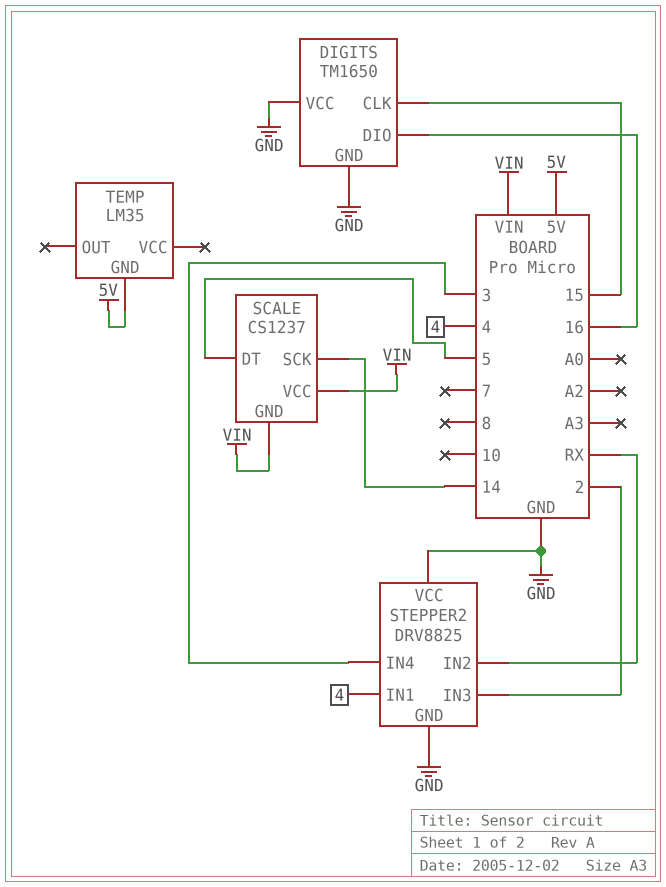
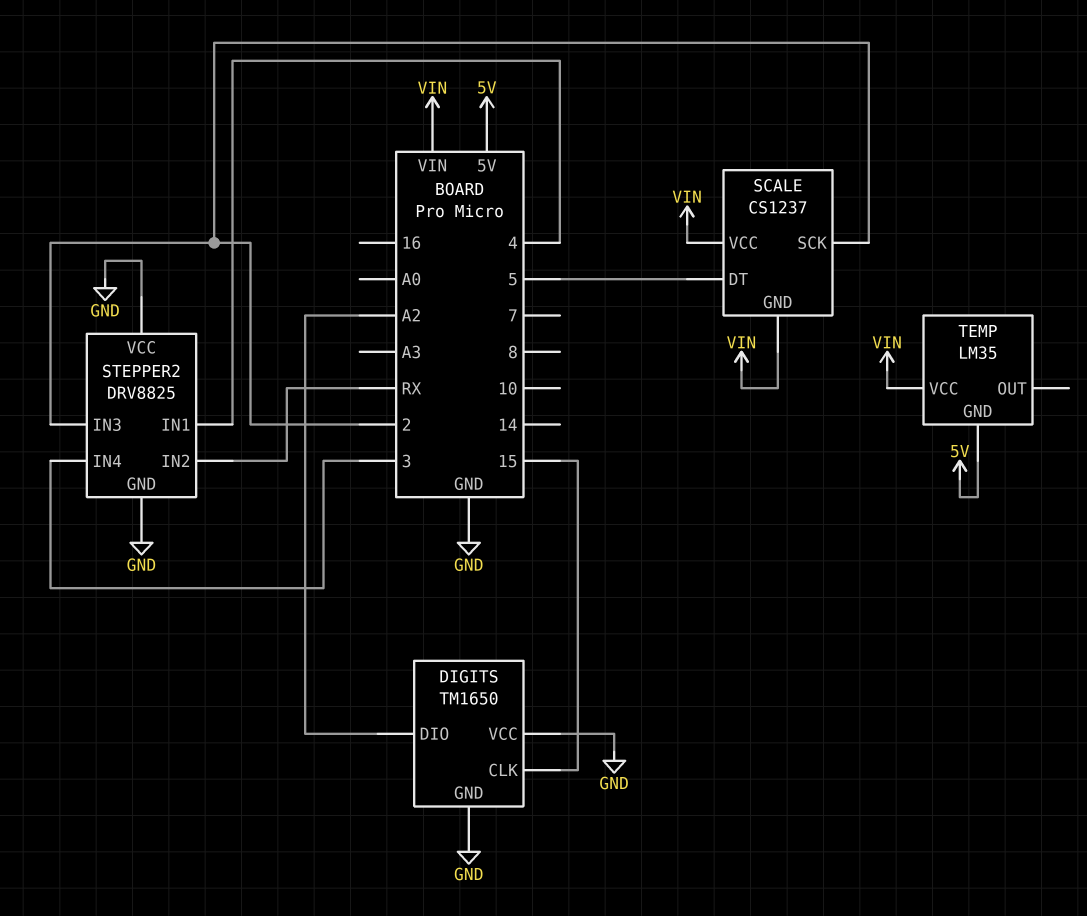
DIGITS pin DIO: 16 -> A2
SCALE pin SCK: 14 -> 2
TEMP pin VCC: none -> VIN

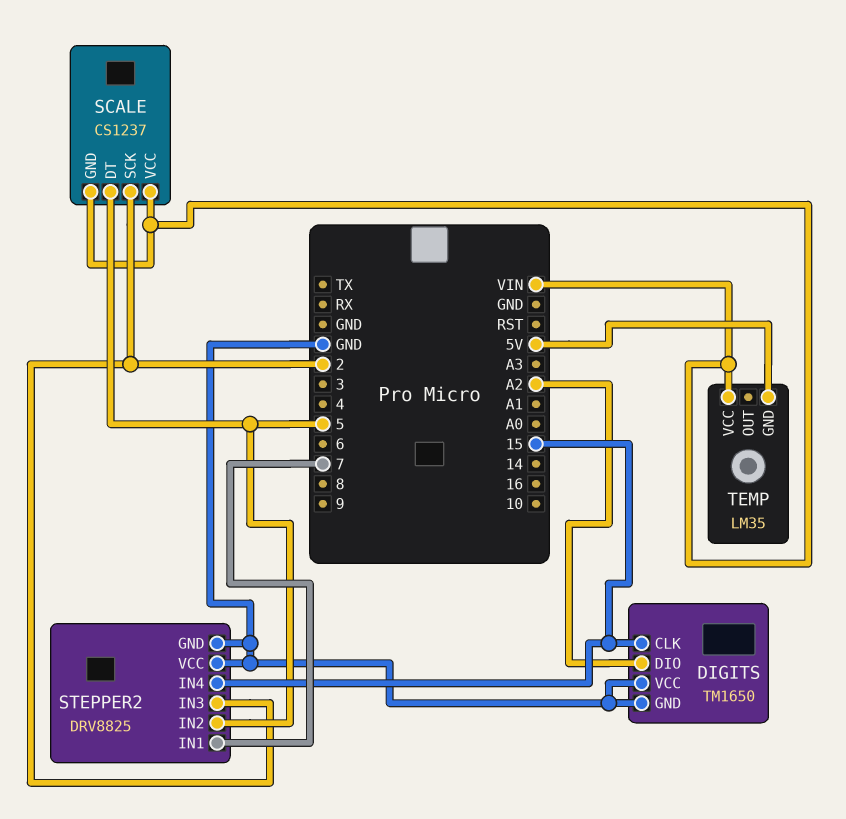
STEPPER2 pin IN1: 4 -> 7
STEPPER2 pin IN2: RX -> 5
STEPPER2 pin IN4: 3 -> 15

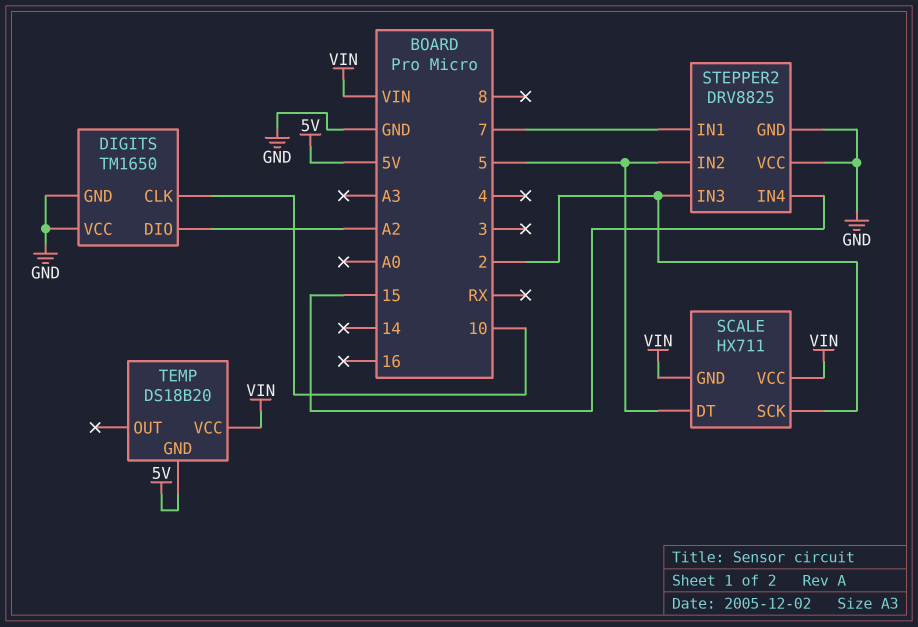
DIGITS pin CLK: 15 -> 10
SCALE: CS1237 -> HX711
TEMP: LM35 -> DS18B20

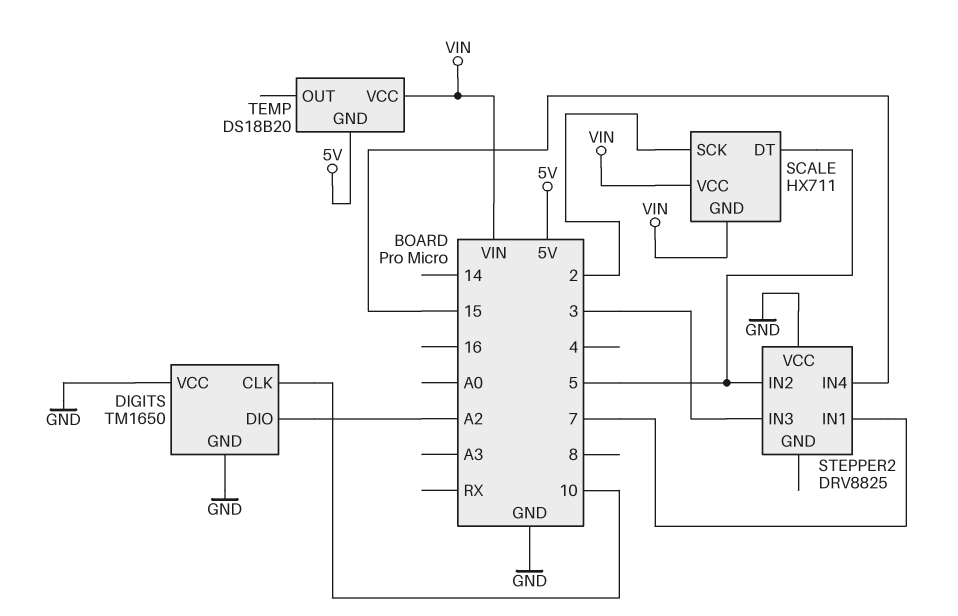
STEPPER2 pin GND: GND -> none
STEPPER2 pin IN3: 2 -> 3

